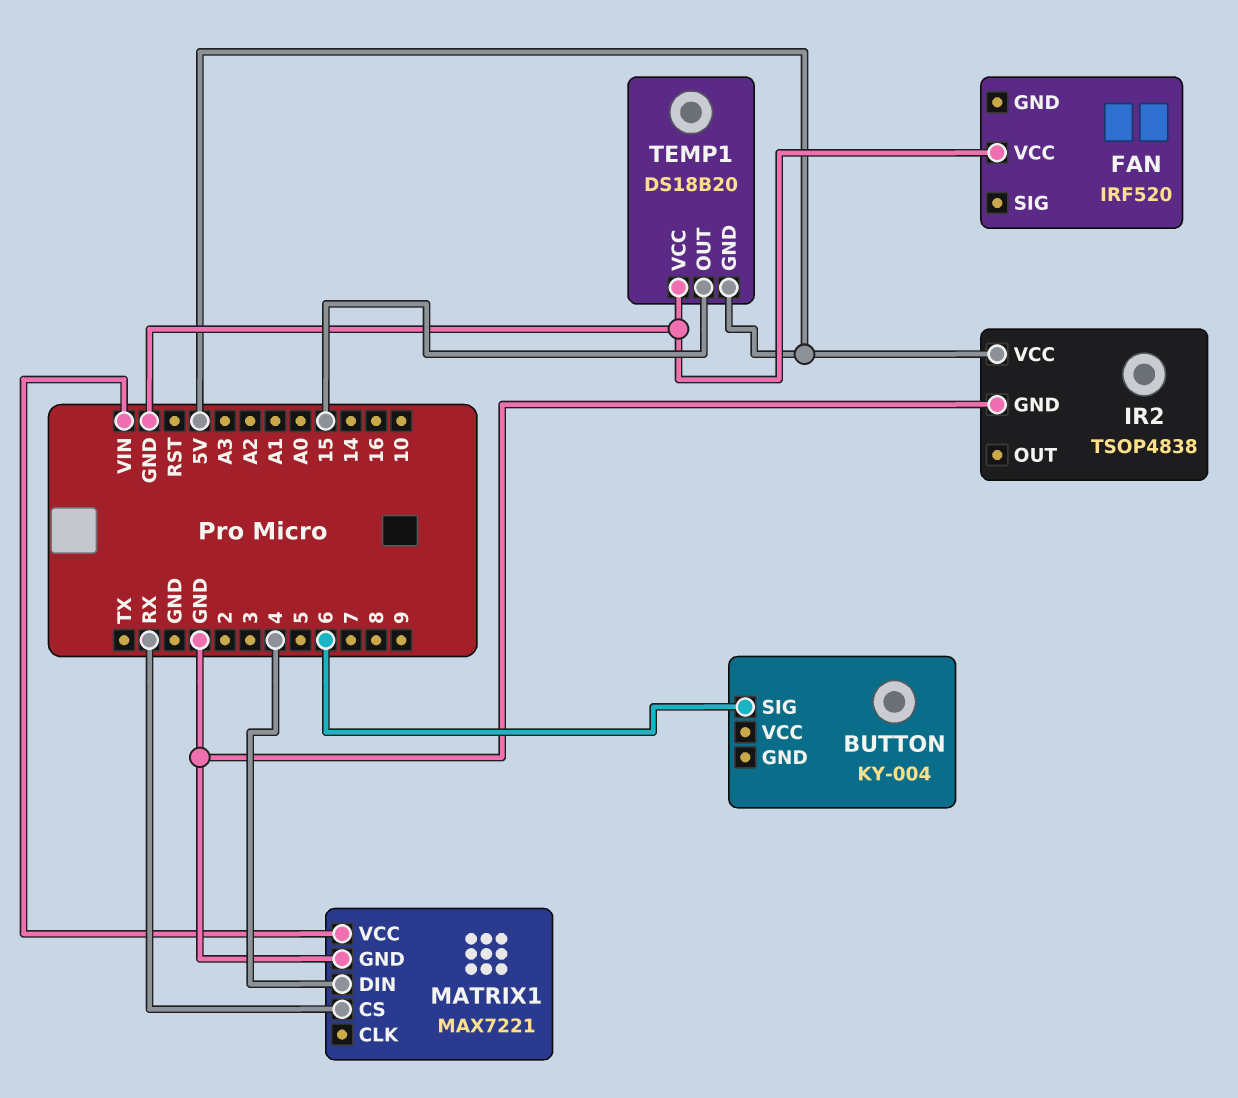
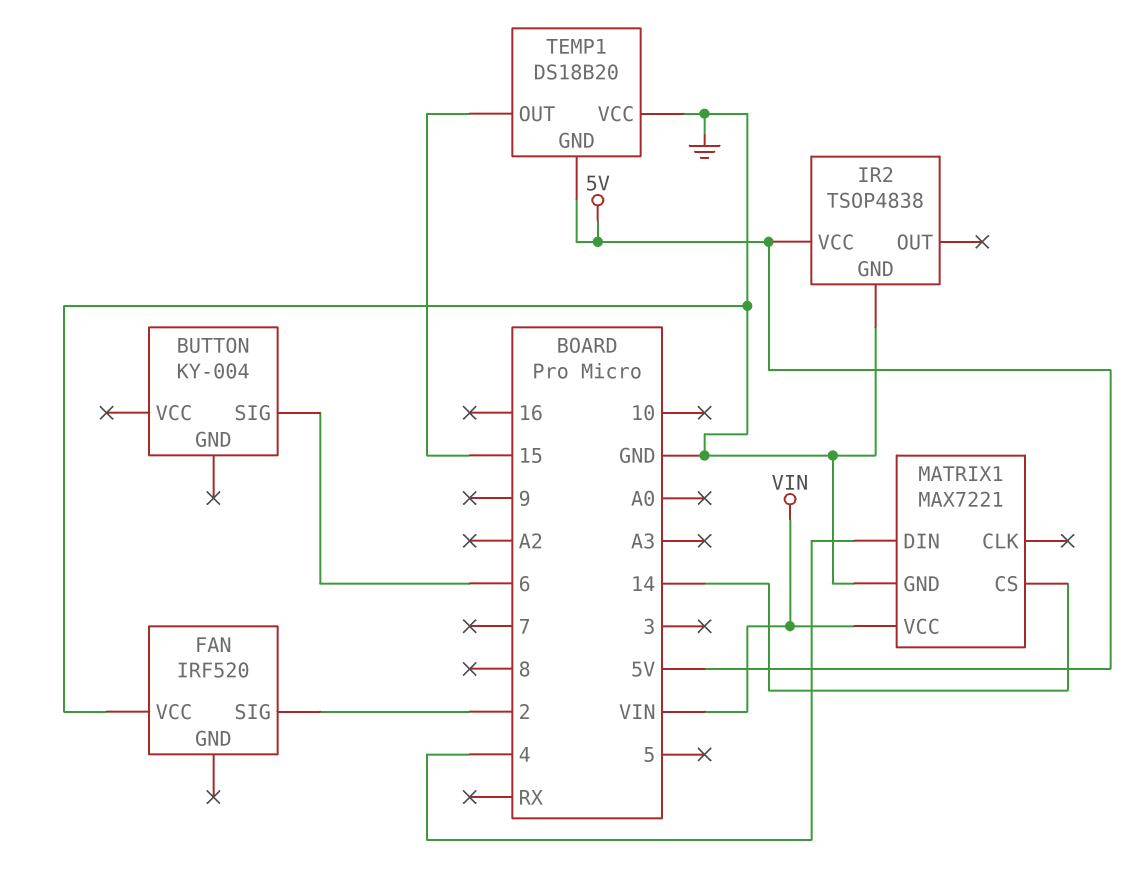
FAN pin SIG: none -> 2
MATRIX1 pin CS: RX -> 14

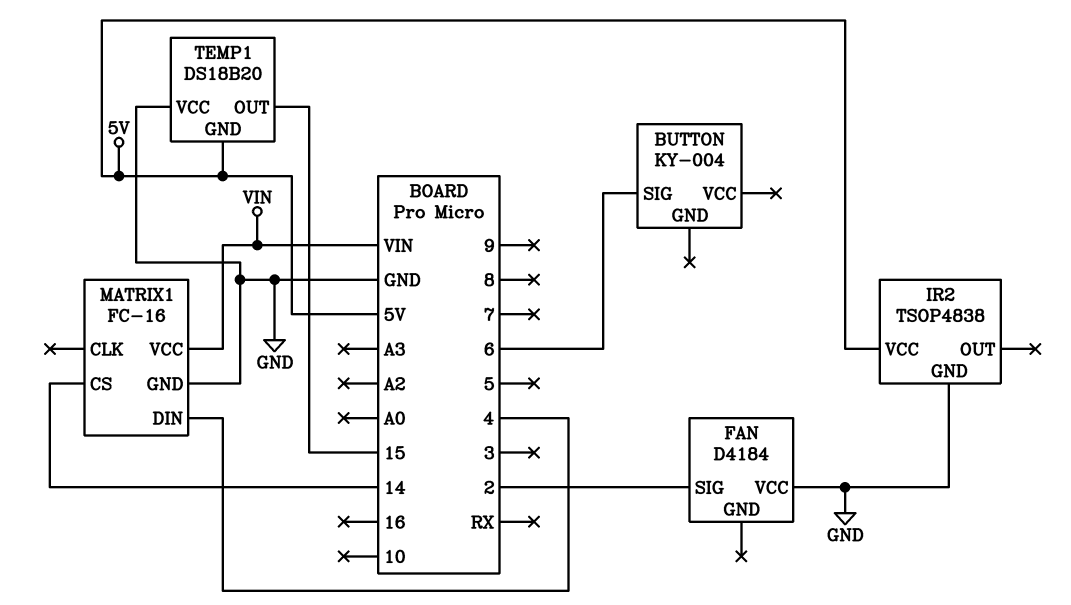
FAN: IRF520 -> D4184
MATRIX1: MAX7221 -> FC-16

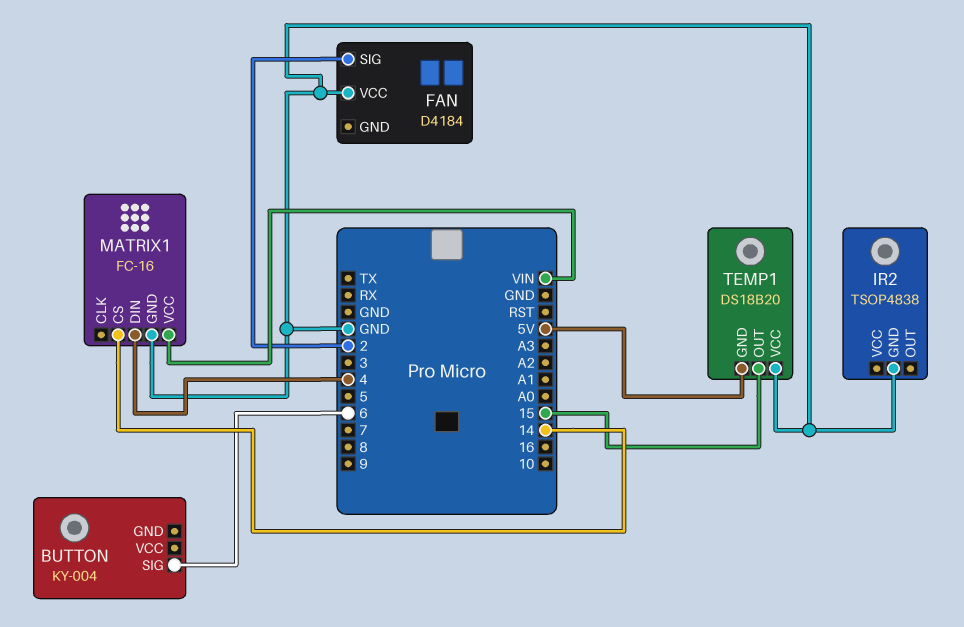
IR2 pin VCC: 5V -> none

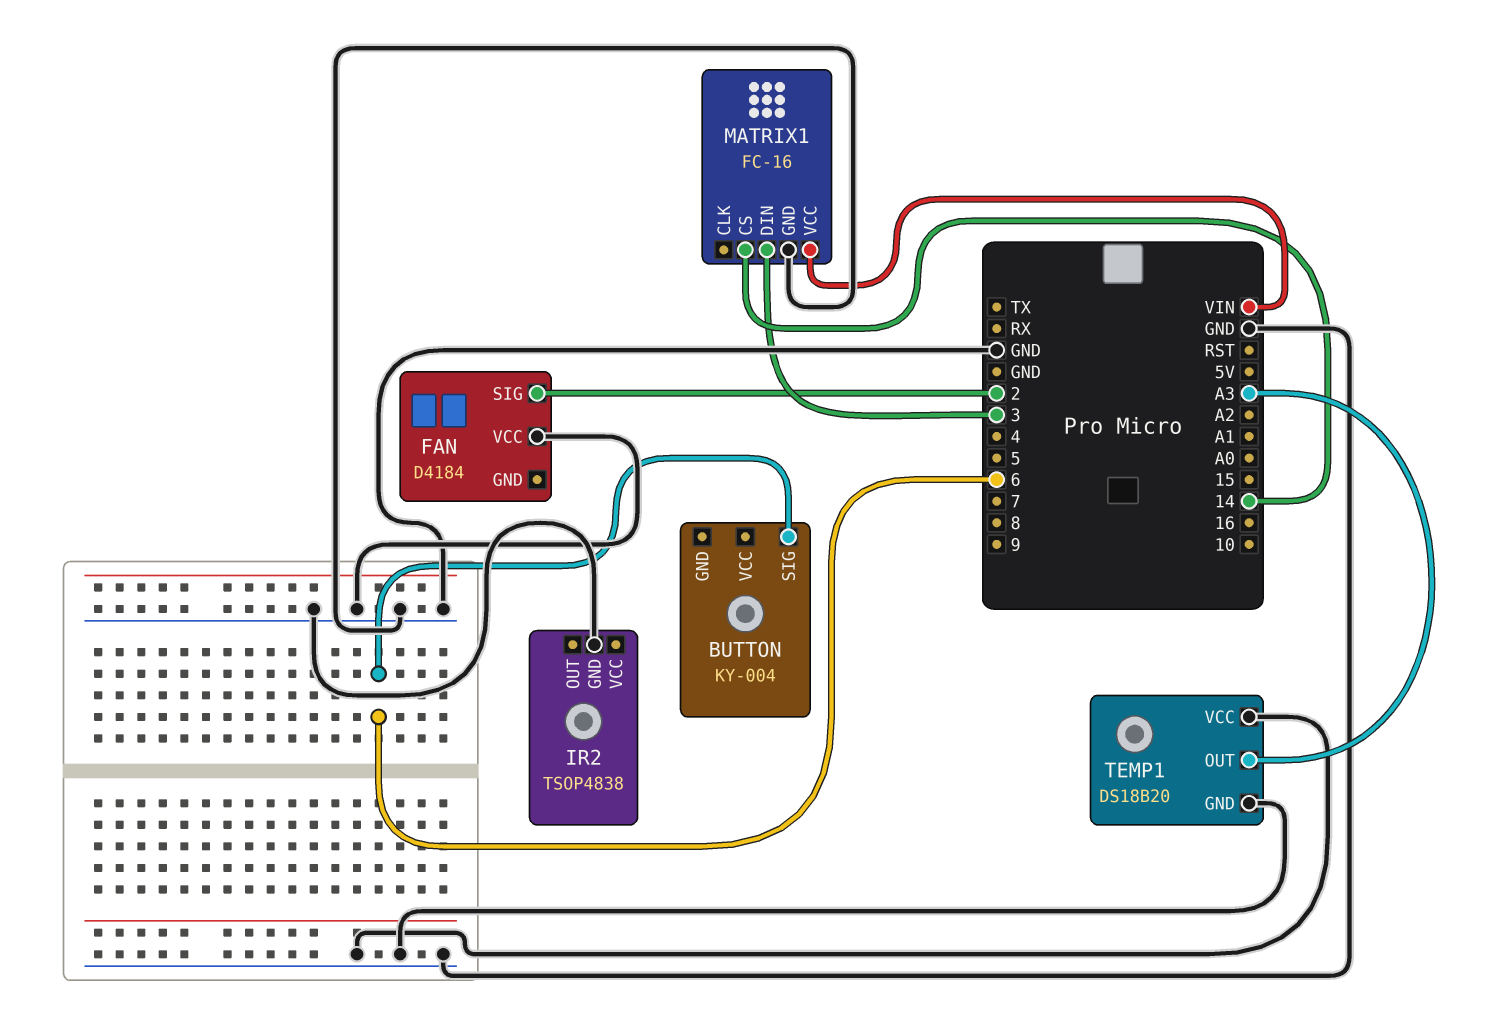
MATRIX1 pin DIN: 4 -> 3
TEMP1 pin GND: 5V -> GND
TEMP1 pin OUT: 15 -> A3

